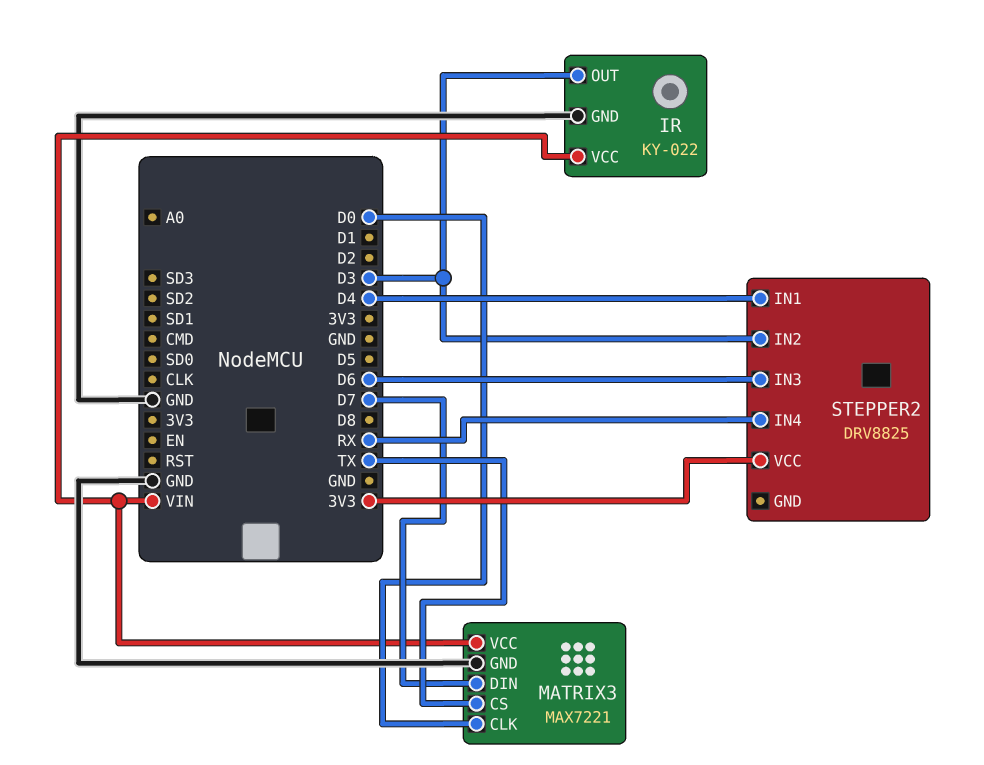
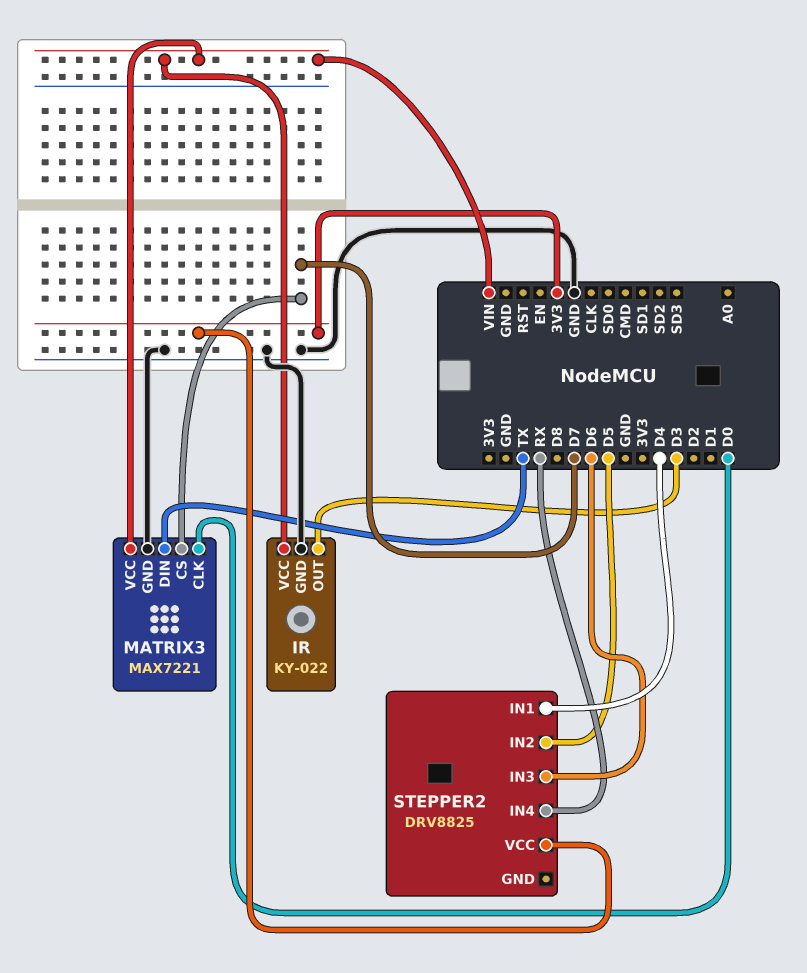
MATRIX3 pin CS: TX -> D7
MATRIX3 pin DIN: D7 -> TX
STEPPER2 pin IN2: D3 -> D5

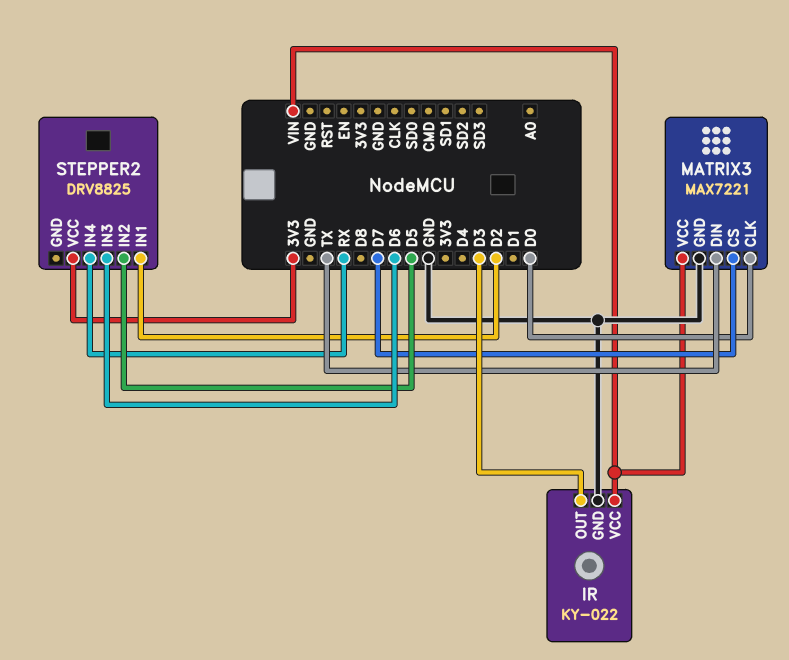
STEPPER2 pin IN1: D4 -> D2

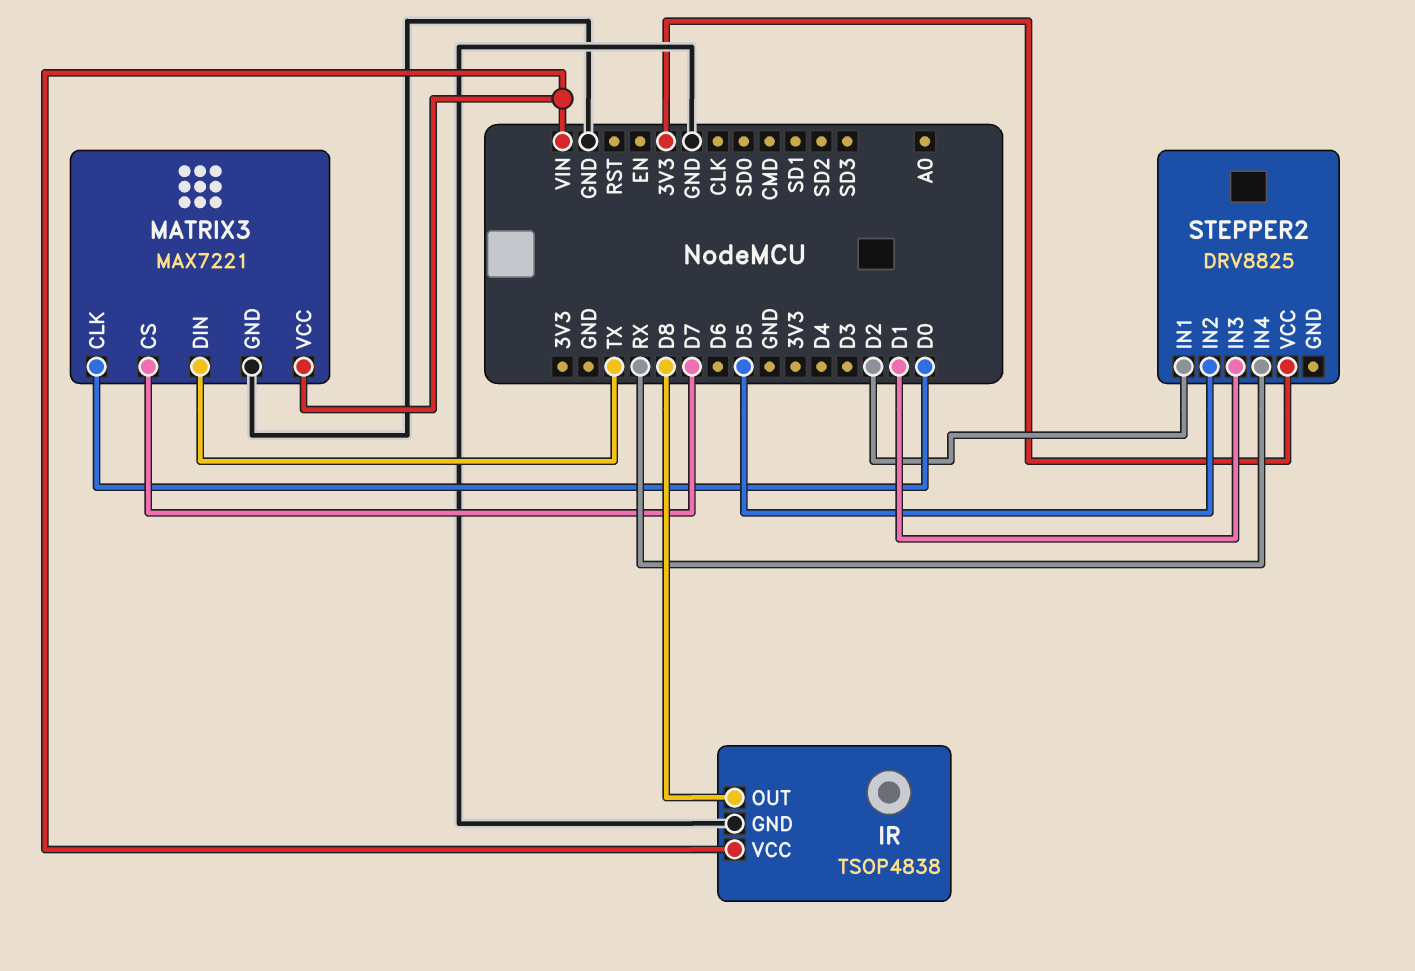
IR: KY-022 -> TSOP4838
IR pin OUT: D3 -> D8
STEPPER2 pin IN3: D6 -> D1

